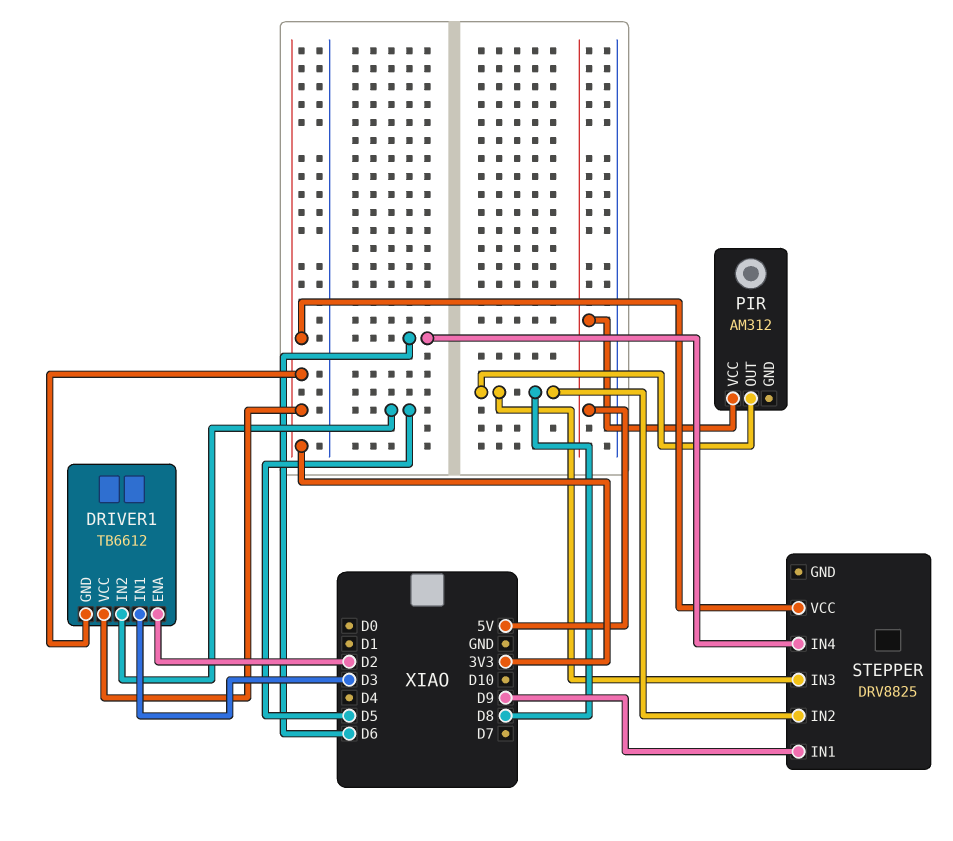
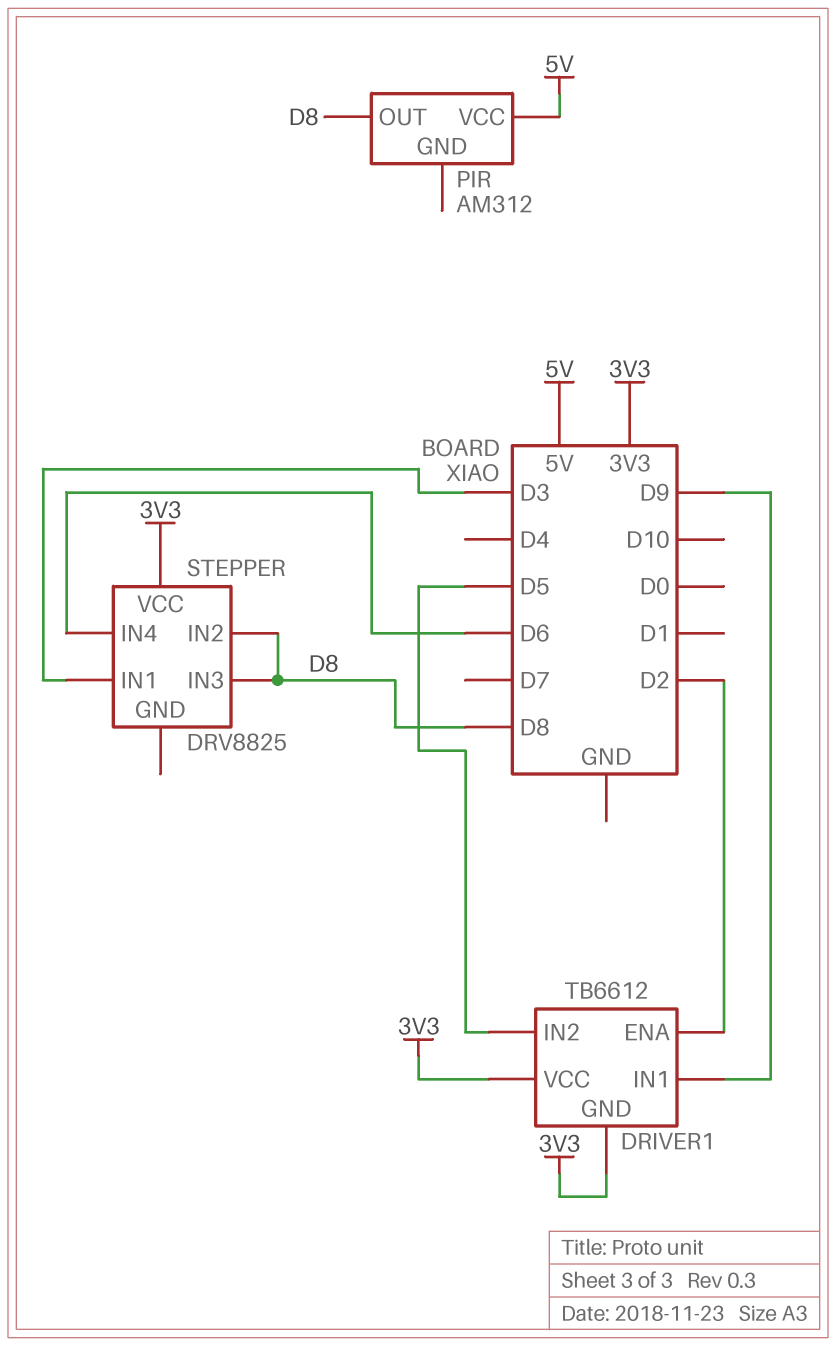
DRIVER1 pin IN1: D3 -> D9
STEPPER pin IN1: D9 -> D3

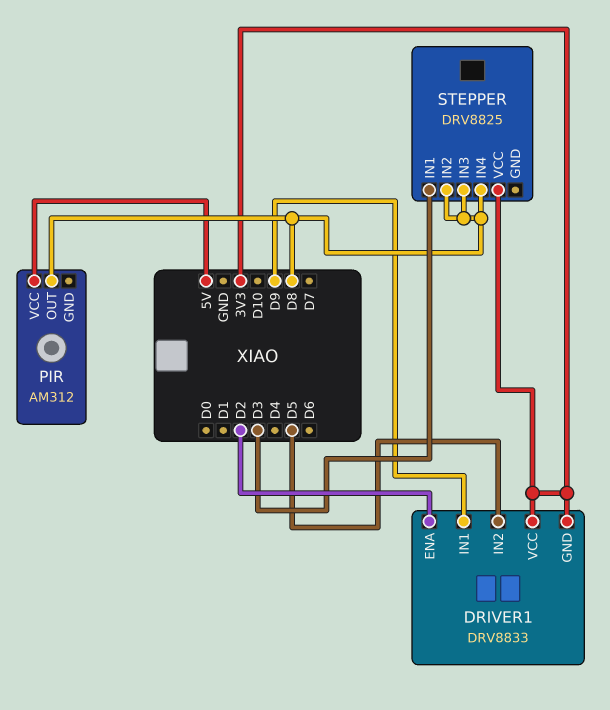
DRIVER1: TB6612 -> DRV8833
STEPPER pin IN4: D6 -> D8

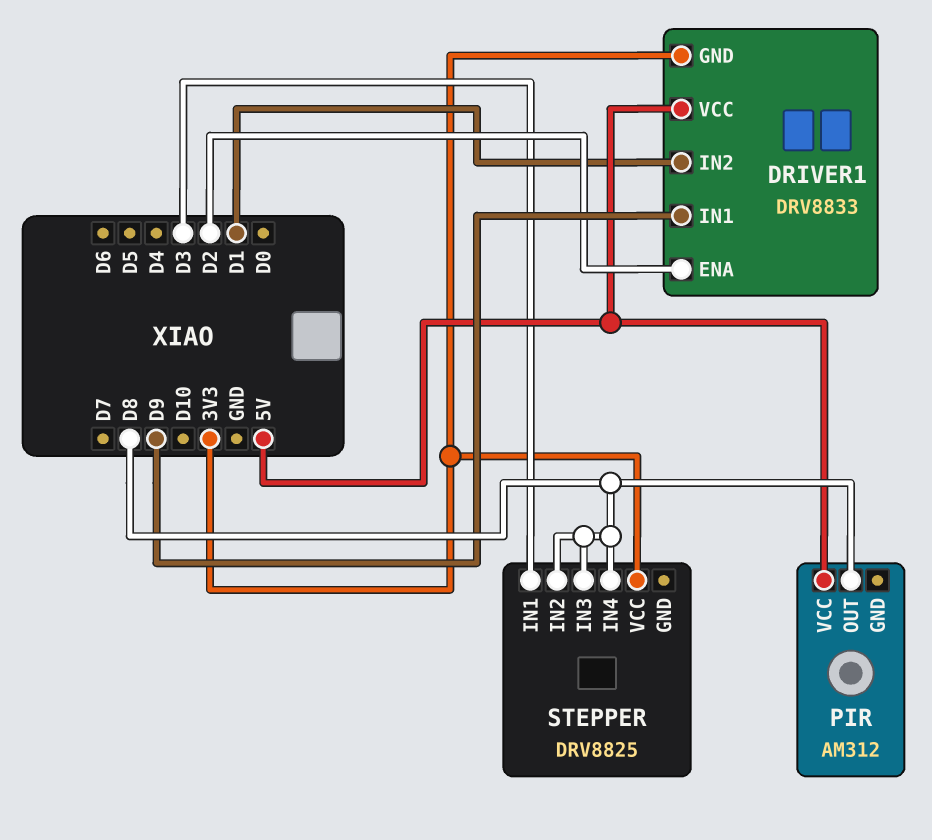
DRIVER1 pin IN2: D5 -> D1
DRIVER1 pin VCC: 3V3 -> 5V

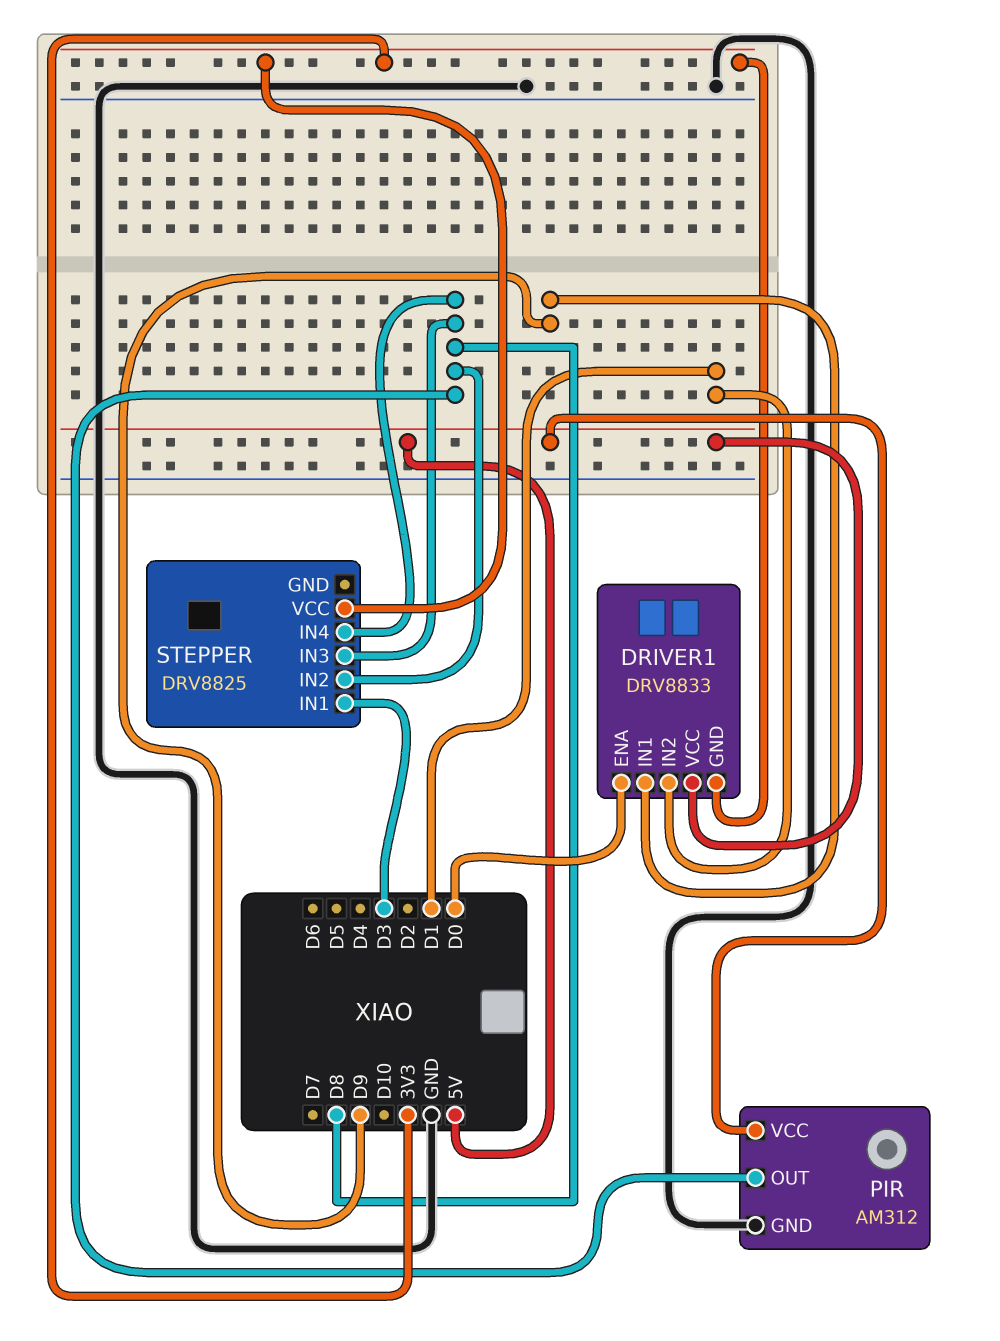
DRIVER1 pin ENA: D2 -> D0
PIR pin GND: none -> GND

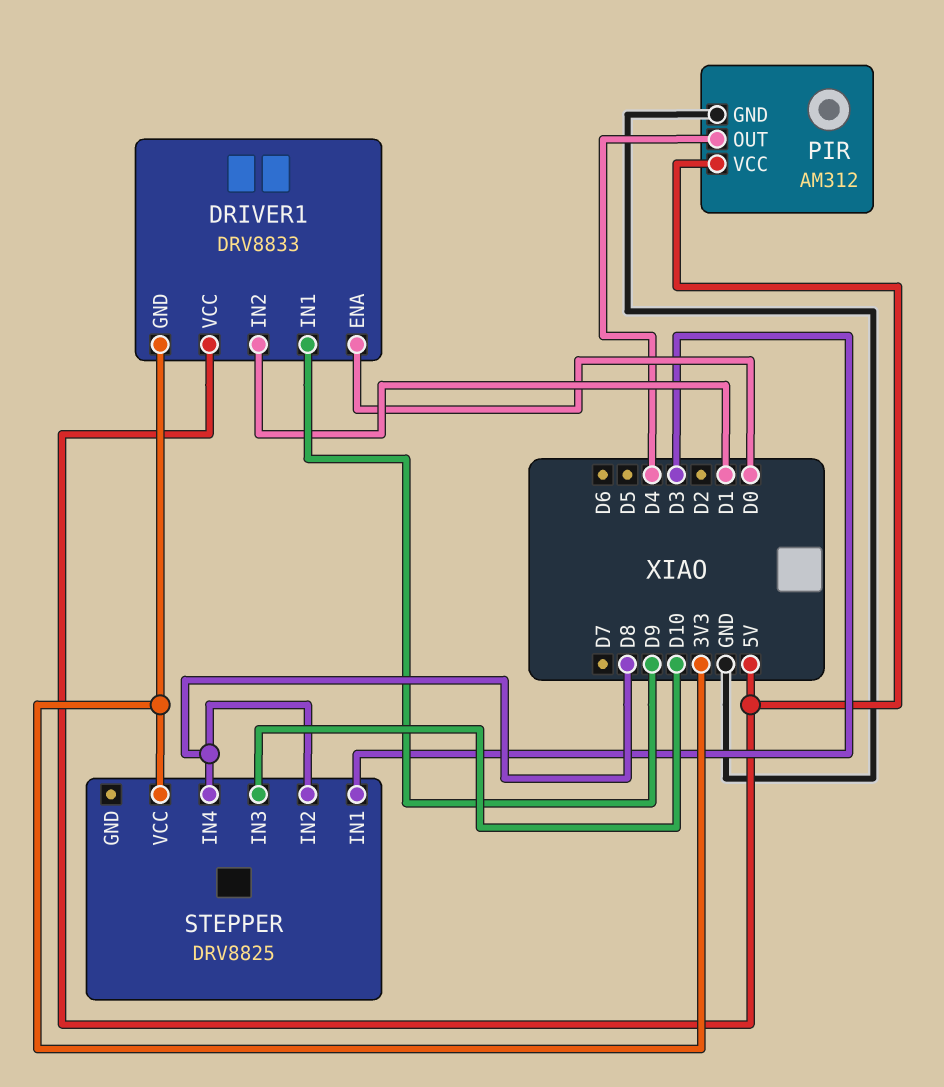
PIR pin OUT: D8 -> D4
STEPPER pin IN3: D8 -> D10

